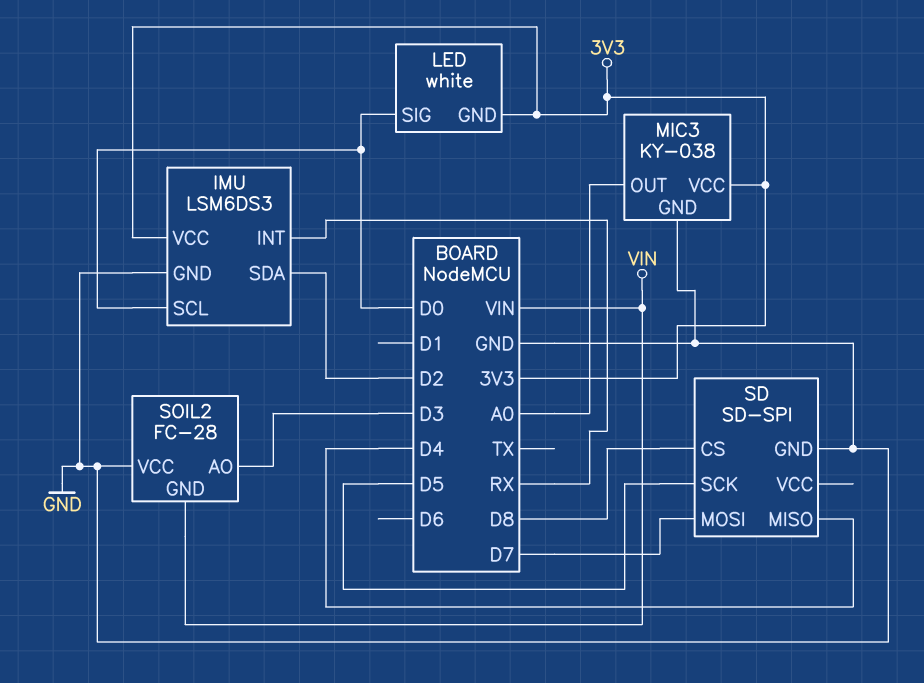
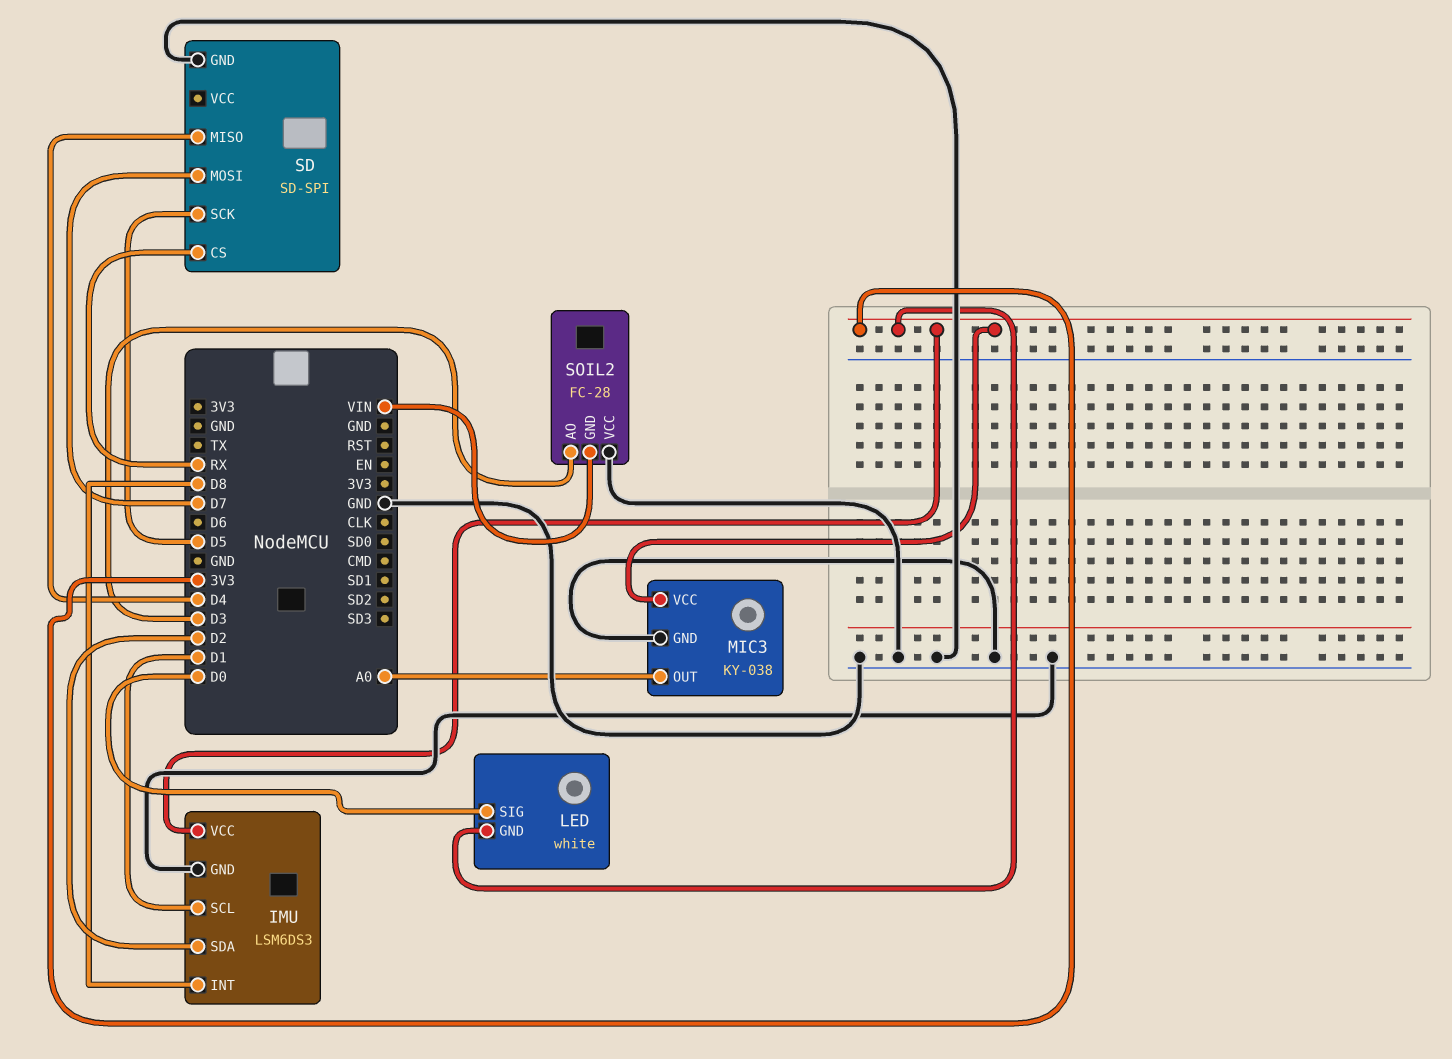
IMU pin INT: RX -> D8
IMU pin SCL: D0 -> D1
SD pin CS: D8 -> RX

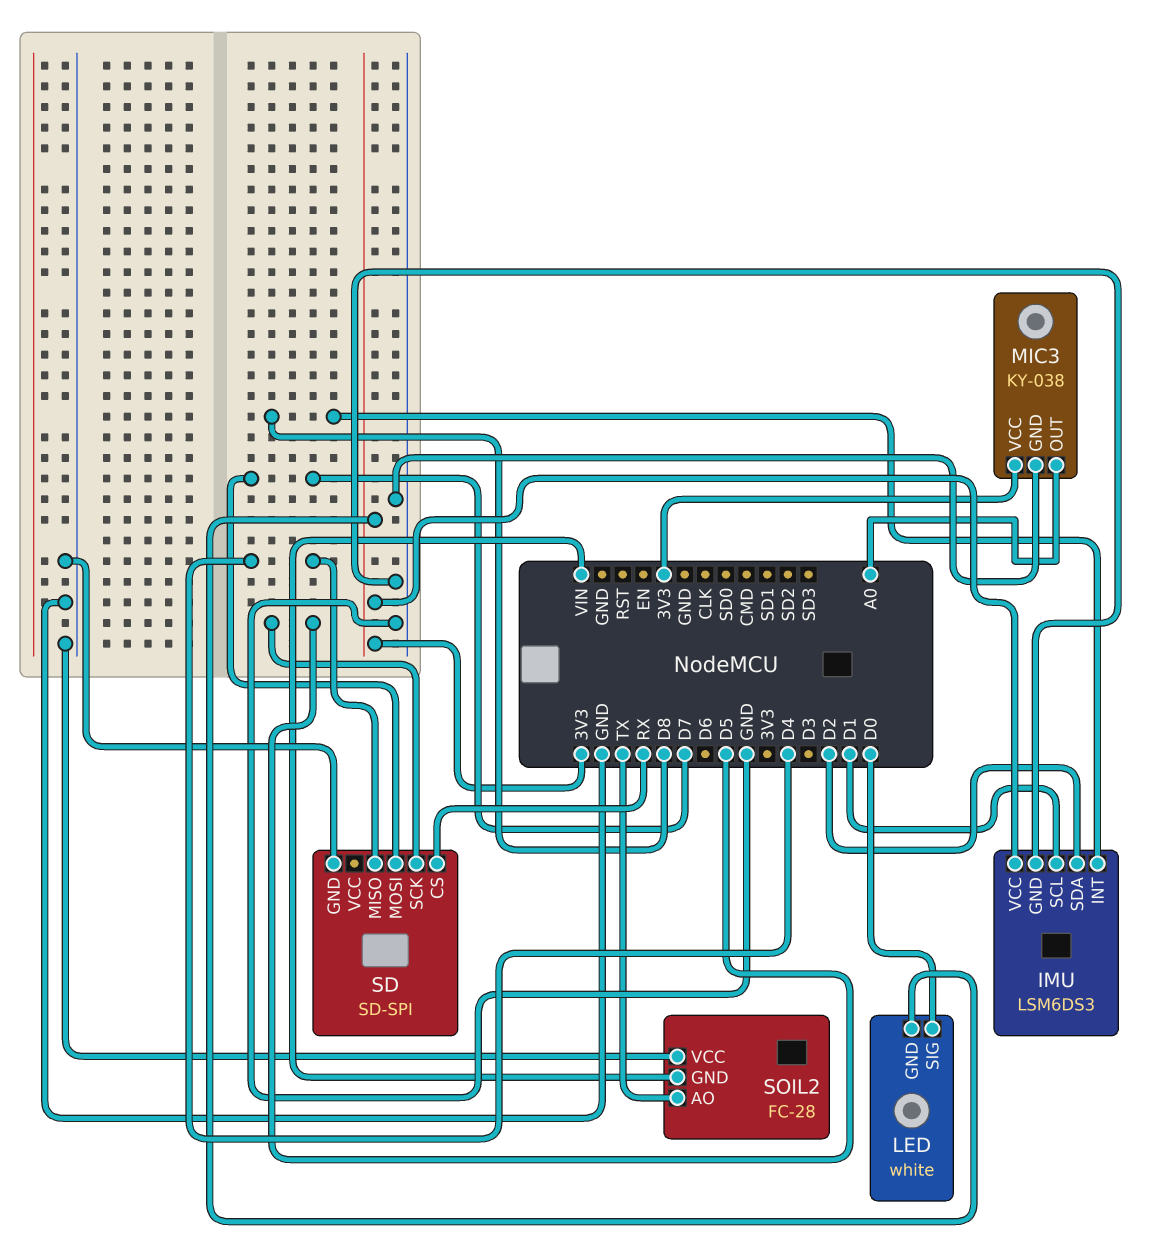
SOIL2 pin AO: D3 -> TX

